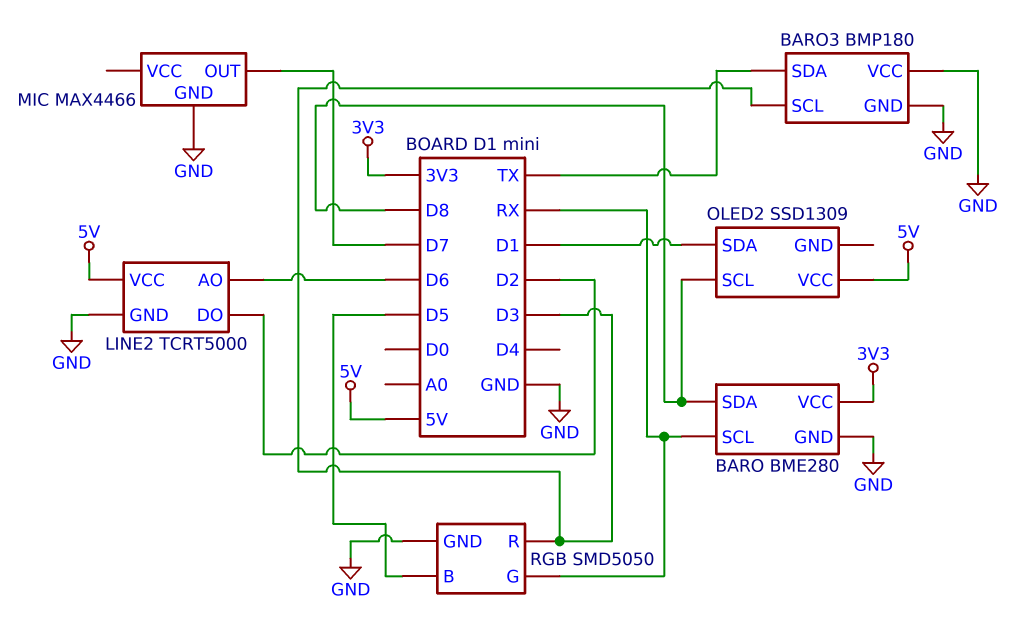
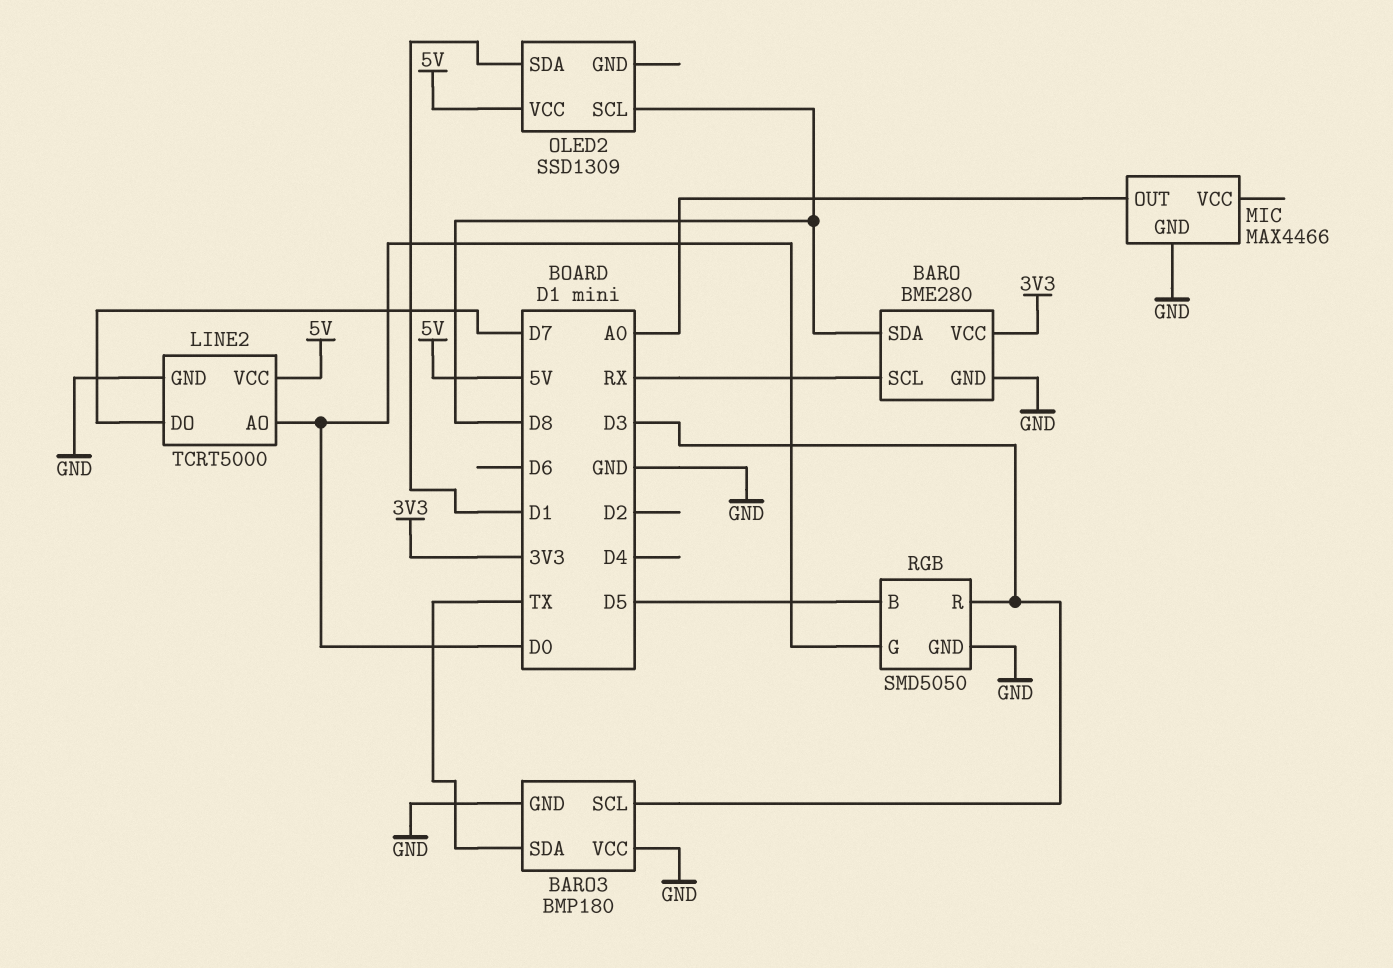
LINE2 pin AO: D6 -> D0
LINE2 pin DO: D2 -> D7
MIC pin OUT: D7 -> A0
RGB pin G: RX -> D0

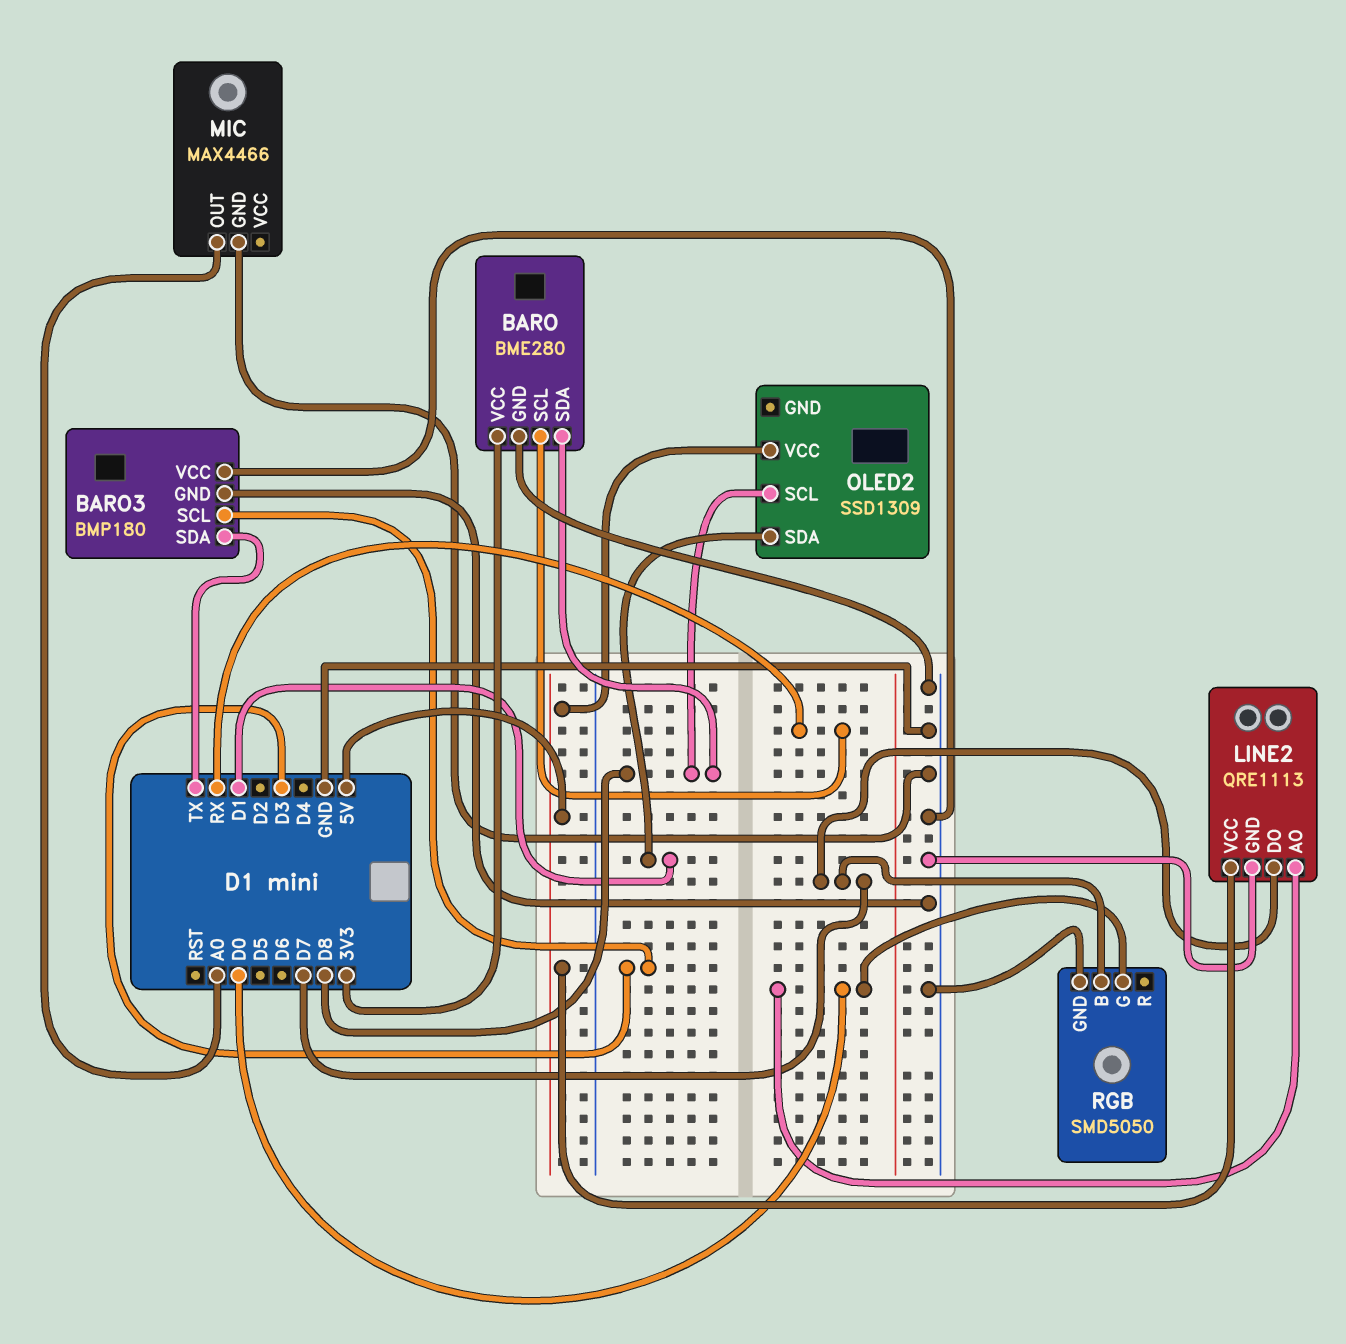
LINE2: TCRT5000 -> QRE1113
RGB pin B: D5 -> D7
RGB pin R: D3 -> none

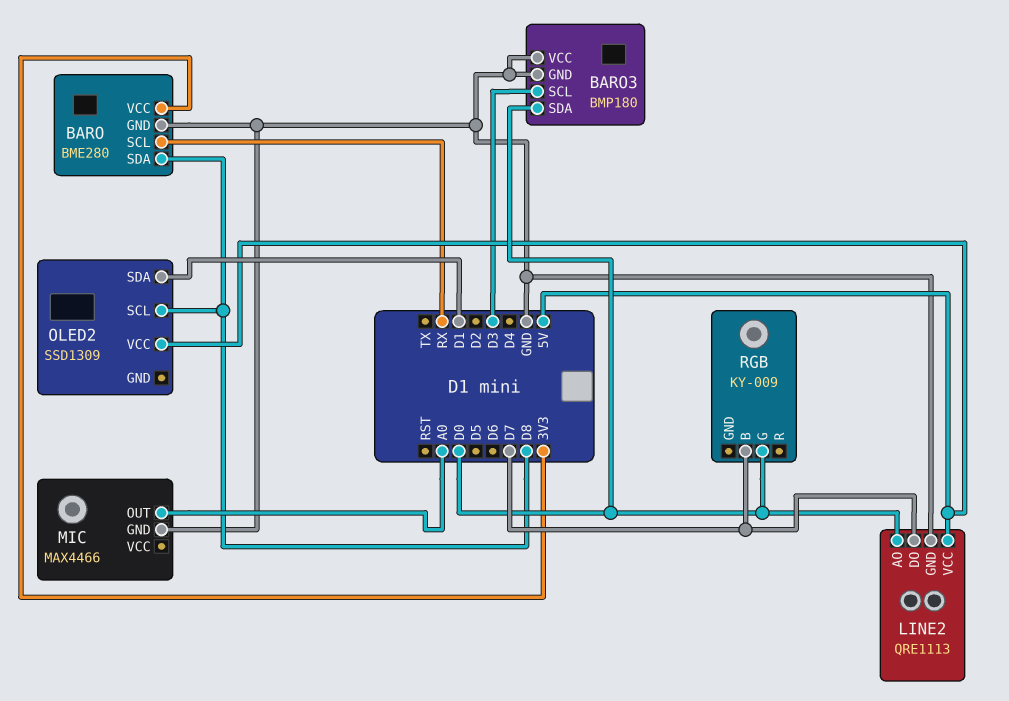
BARO3 pin SDA: TX -> D0
RGB: SMD5050 -> KY-009
RGB pin GND: GND -> none

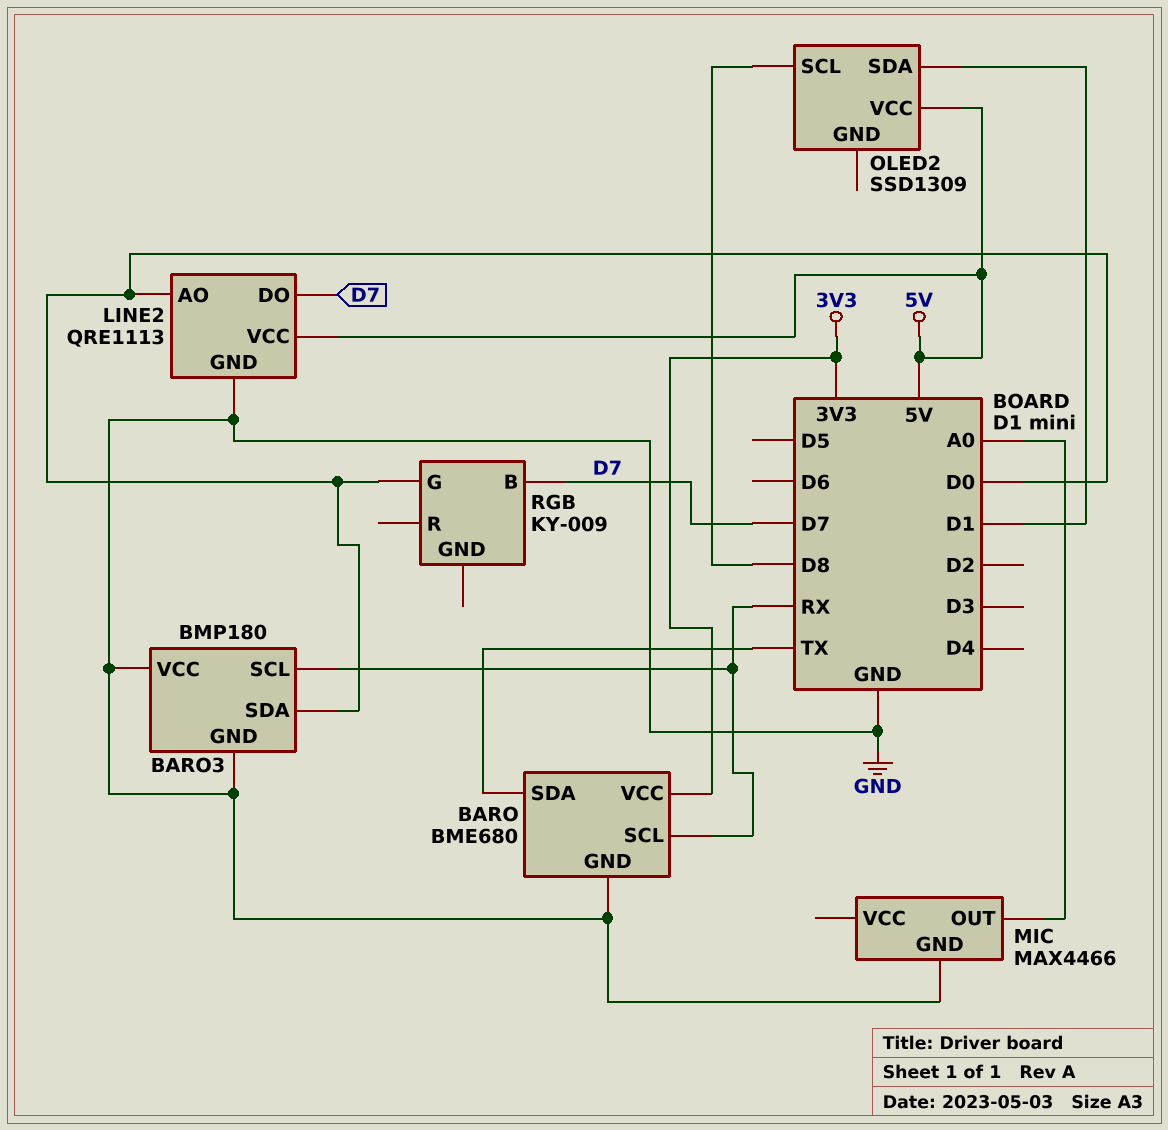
BARO: BME280 -> BME680
BARO pin SDA: D8 -> TX
BARO3 pin SCL: D3 -> RX

